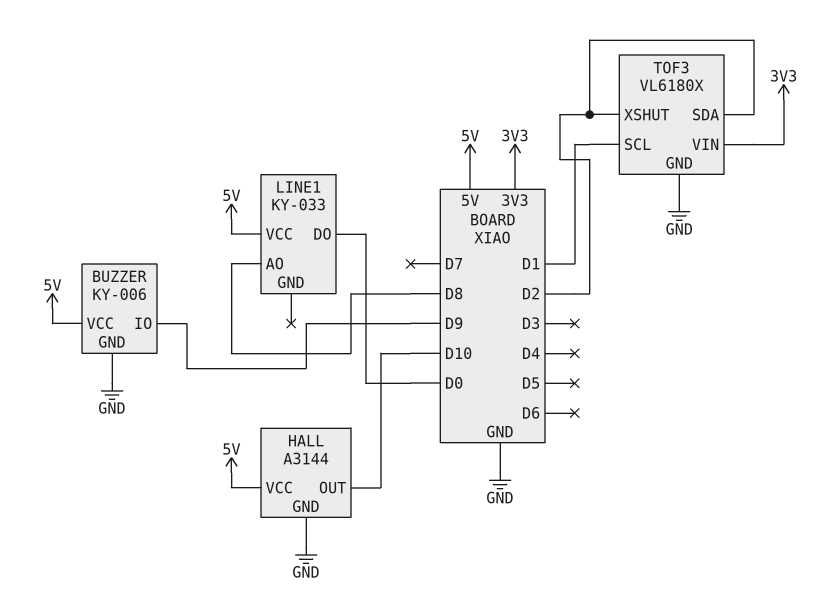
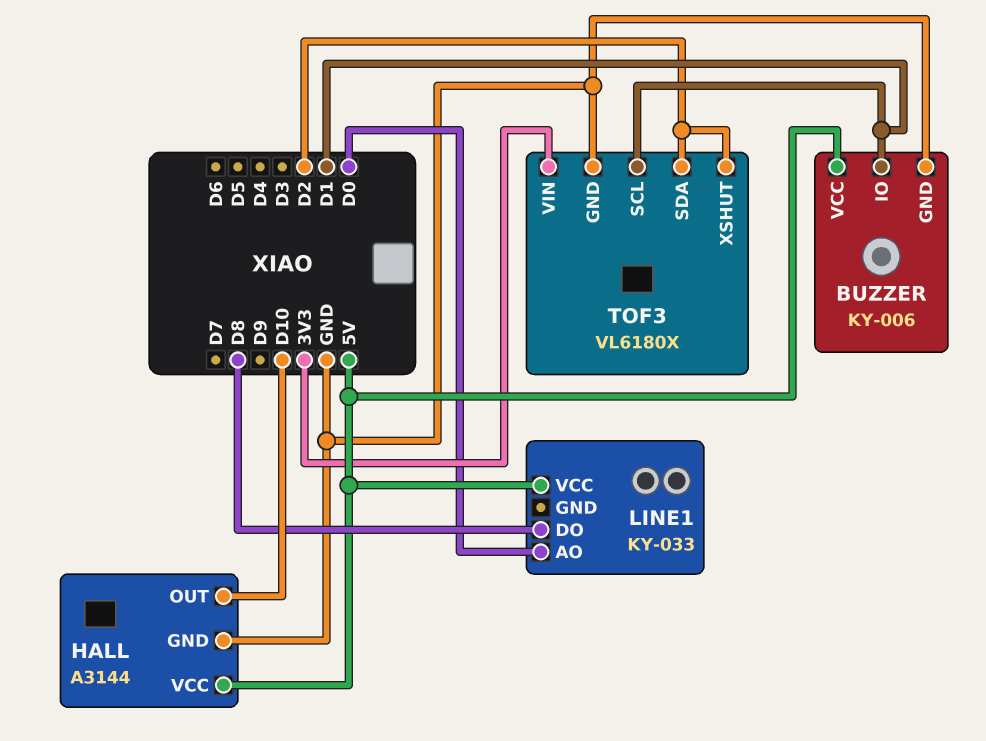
BUZZER pin IO: D9 -> D1
LINE1 pin AO: D8 -> D0
LINE1 pin DO: D0 -> D8

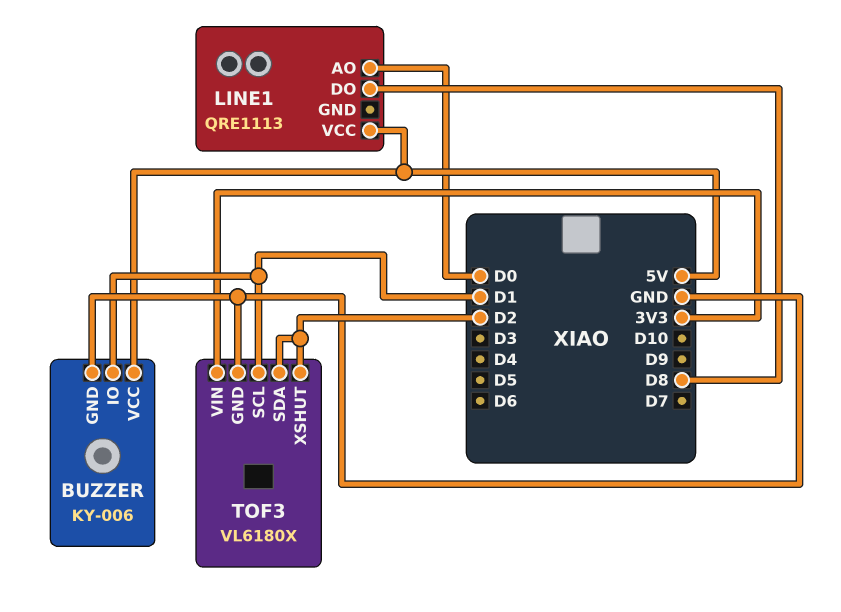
HALL: A3144 -> none
HALL pin GND: GND -> none
HALL pin OUT: D10 -> none
HALL pin VCC: 5V -> none
LINE1: KY-033 -> QRE1113

